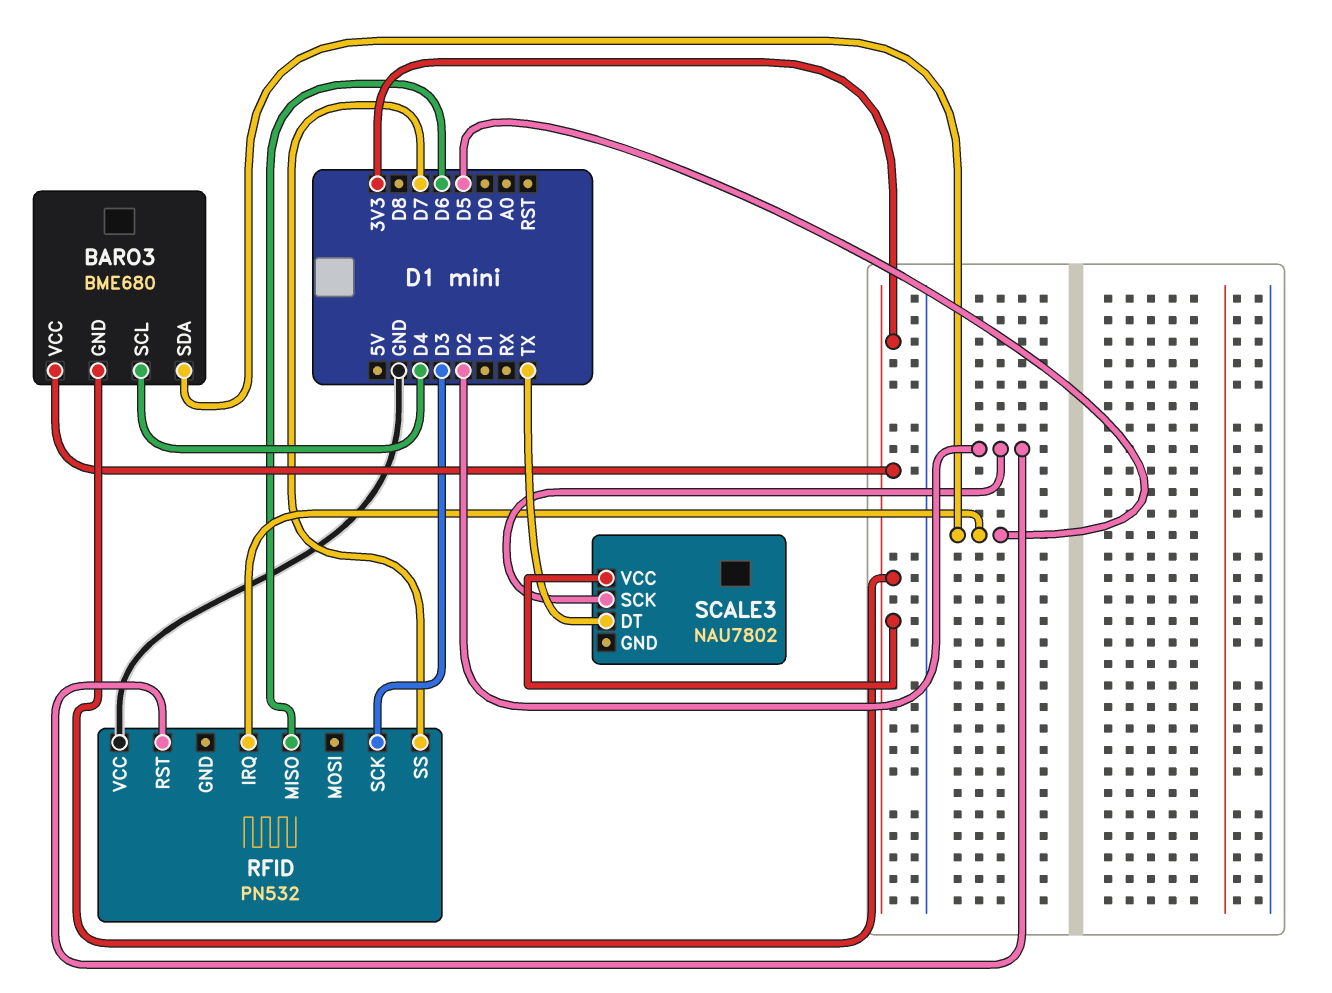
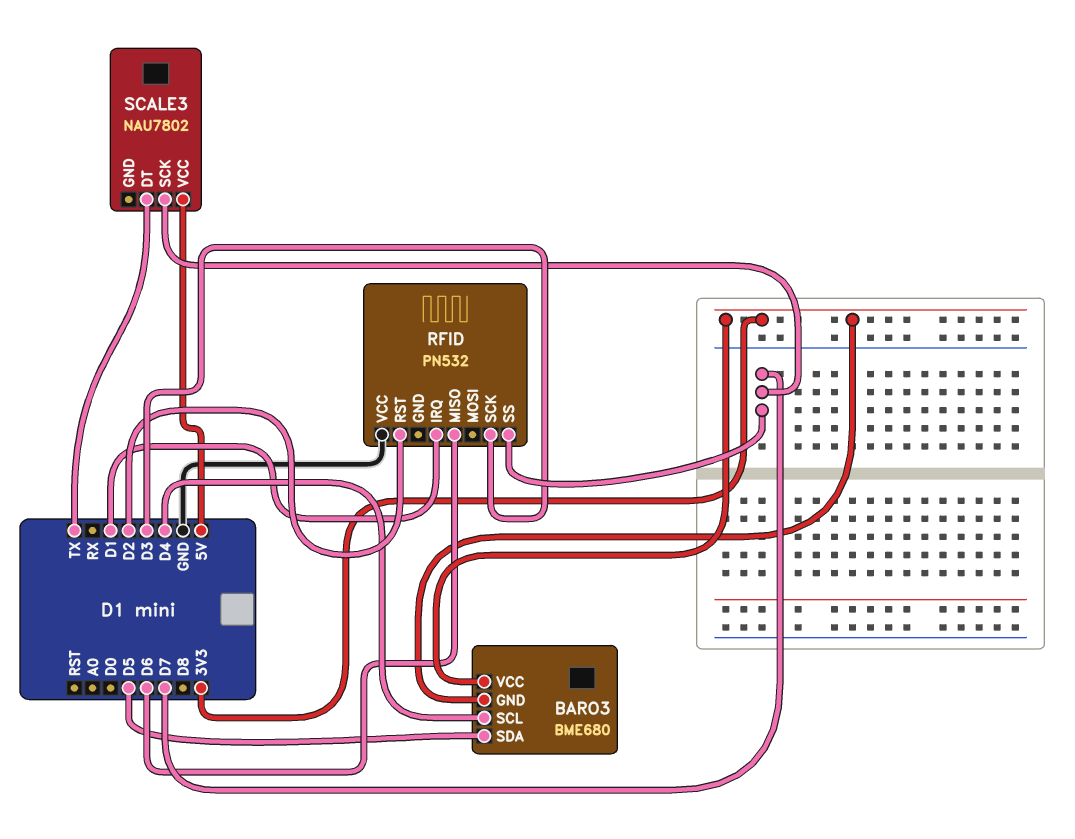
RFID pin IRQ: D5 -> D1
SCALE3 pin SCK: D2 -> D7
SCALE3 pin VCC: 3V3 -> 5V

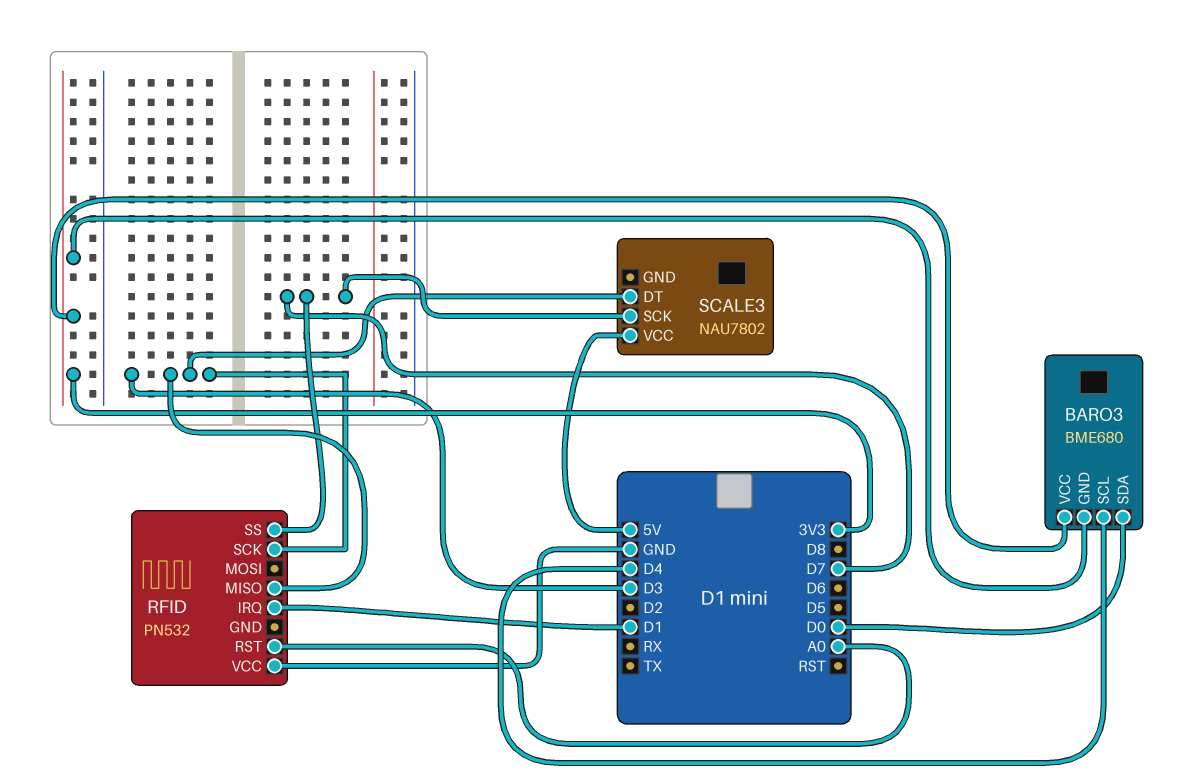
BARO3 pin SDA: D5 -> D0
RFID pin MISO: D6 -> D3
RFID pin RST: D2 -> A0
SCALE3 pin DT: TX -> D3

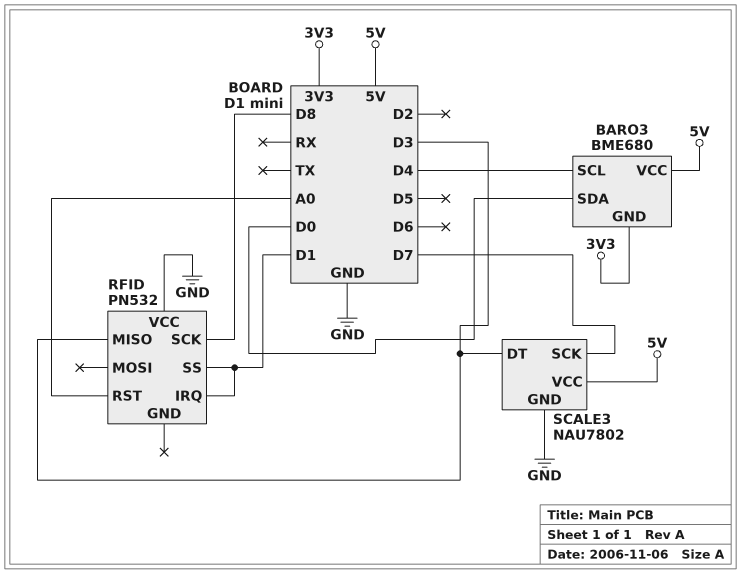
BARO3 pin VCC: 3V3 -> 5V
RFID pin SCK: D3 -> D8
RFID pin SS: D7 -> D1
SCALE3 pin GND: none -> GND

